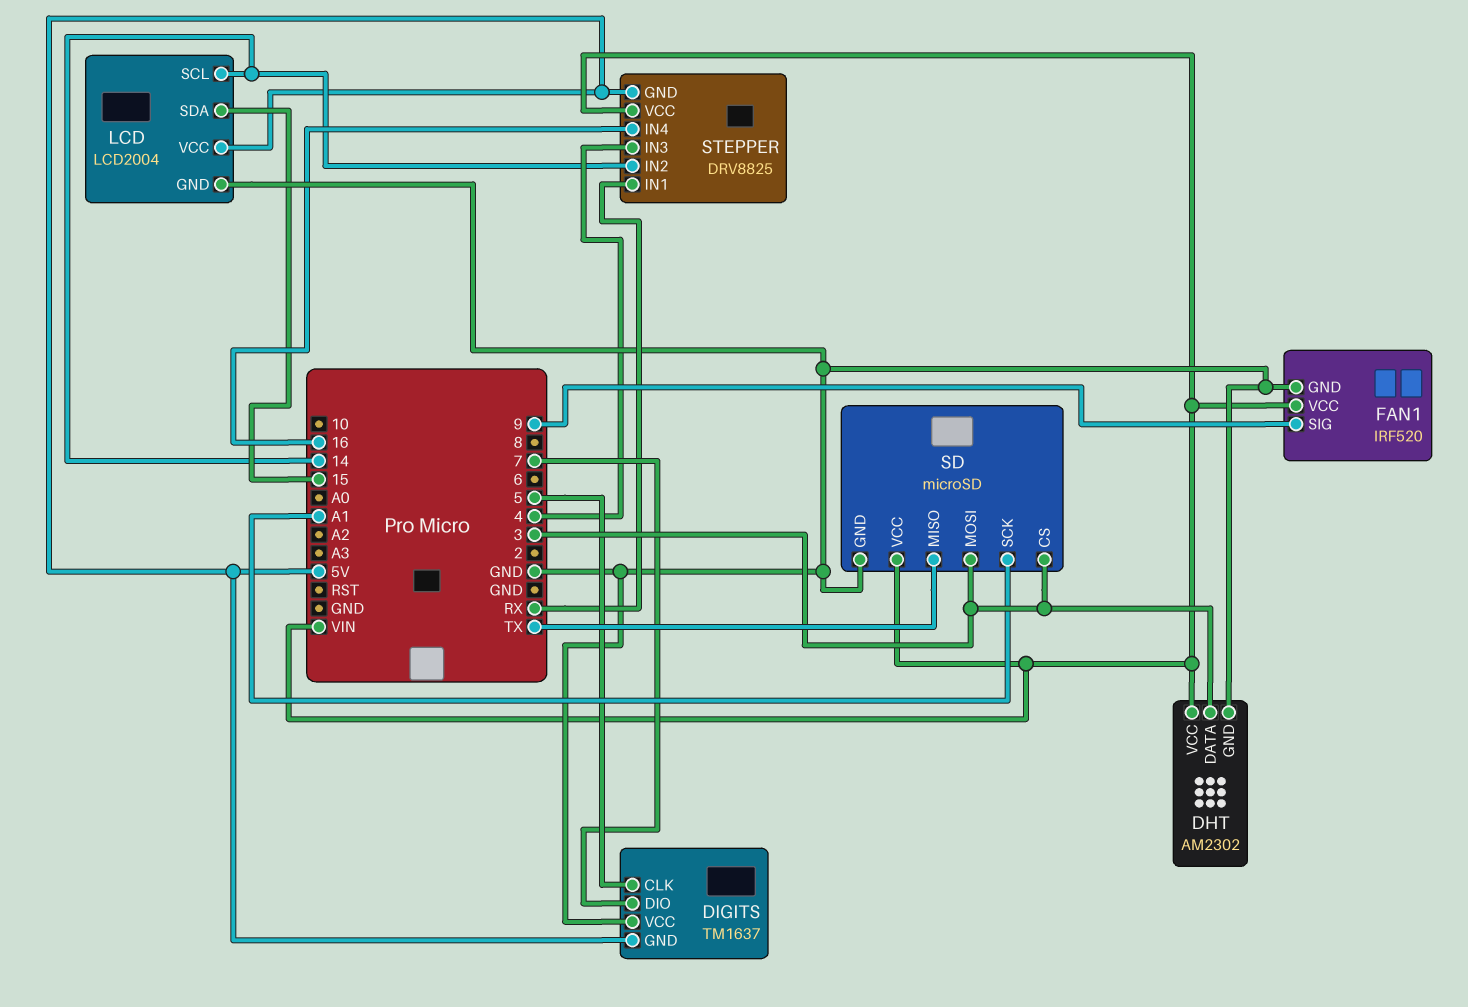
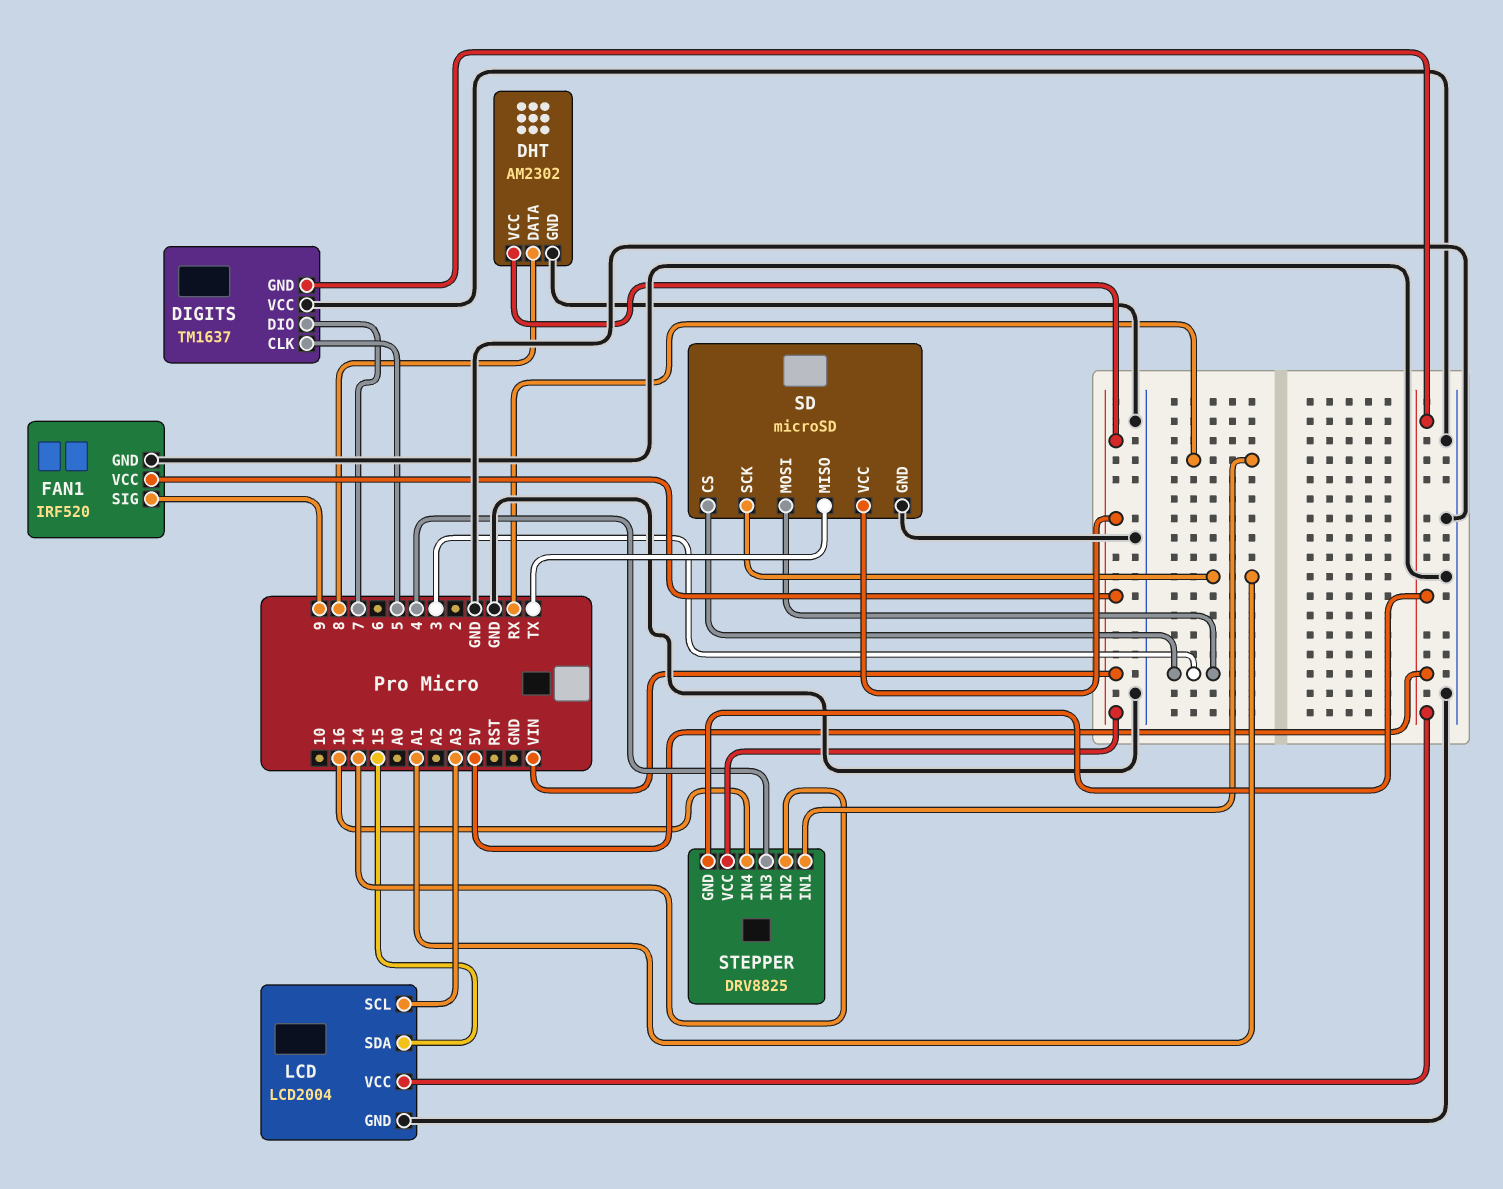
DHT pin DATA: 3 -> 8
LCD pin SCL: 14 -> A3

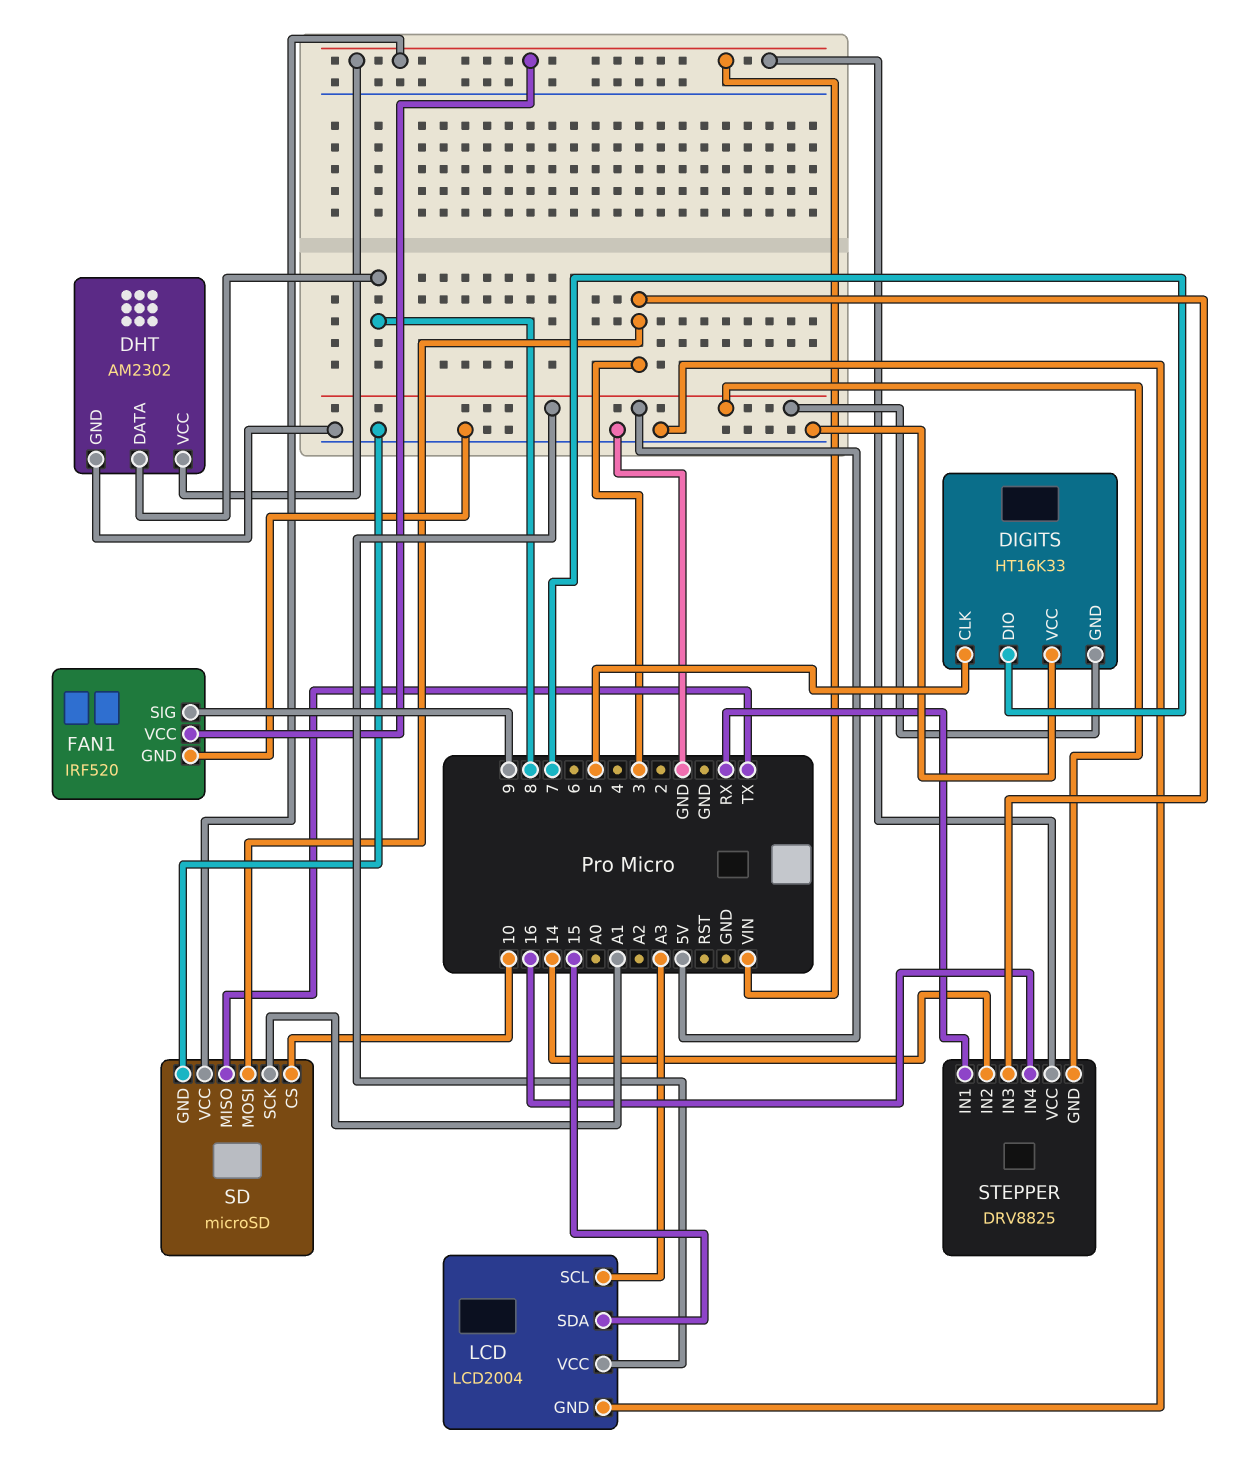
DIGITS: TM1637 -> HT16K33
SD pin CS: 3 -> 10
STEPPER pin IN3: 4 -> 3

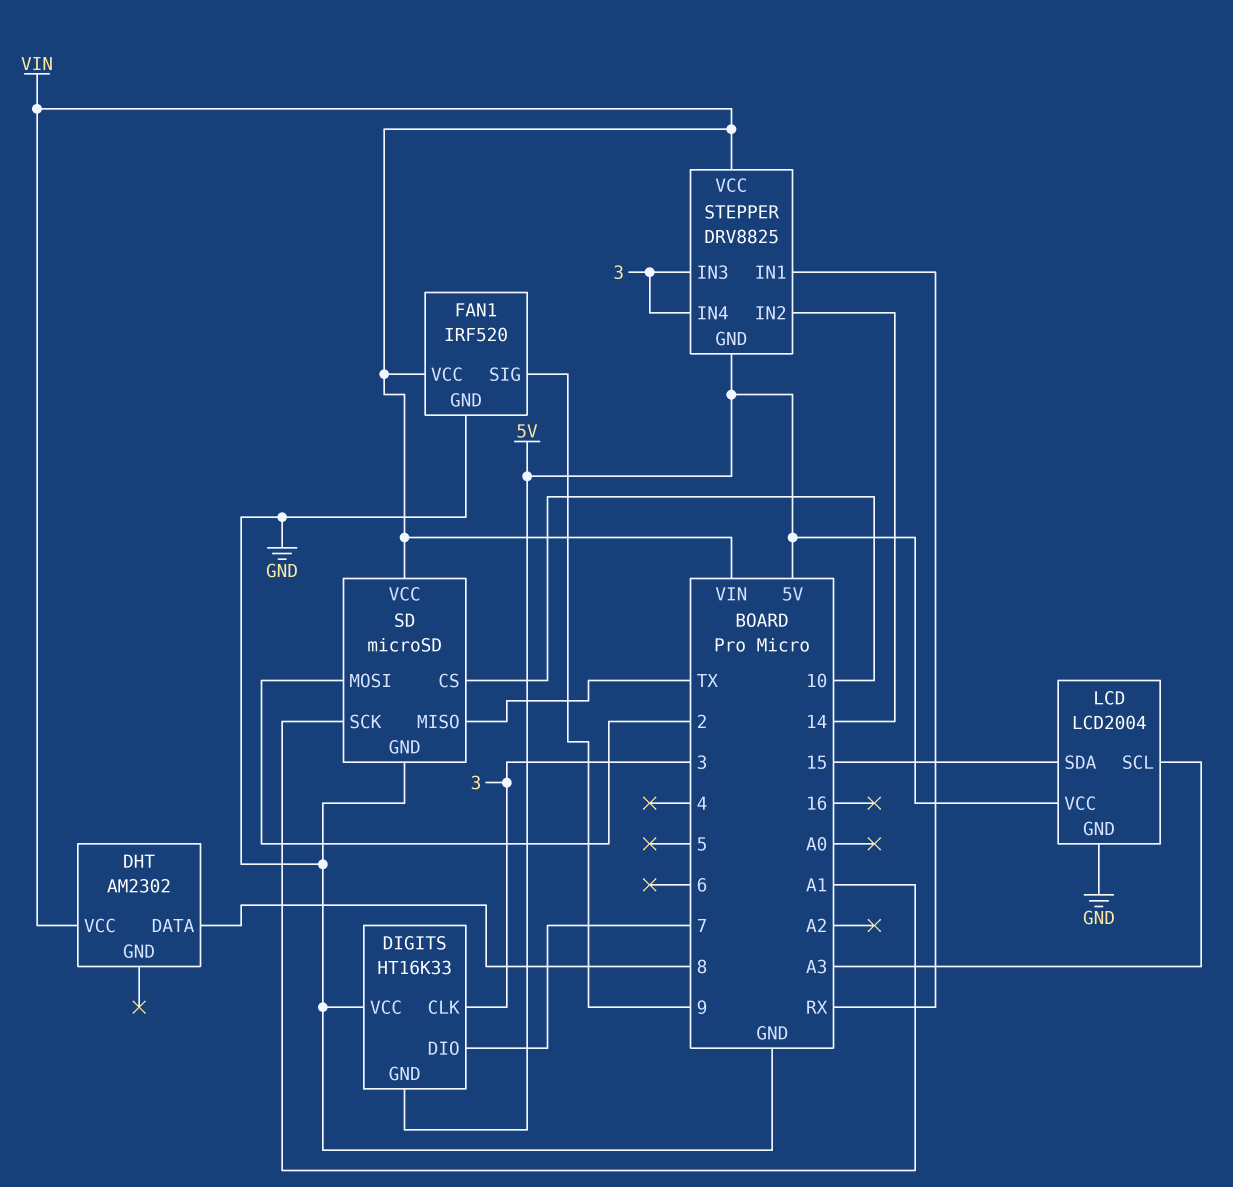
DHT pin GND: GND -> none
DIGITS pin CLK: 5 -> 3
SD pin MOSI: 3 -> 2
STEPPER pin IN4: 16 -> 3

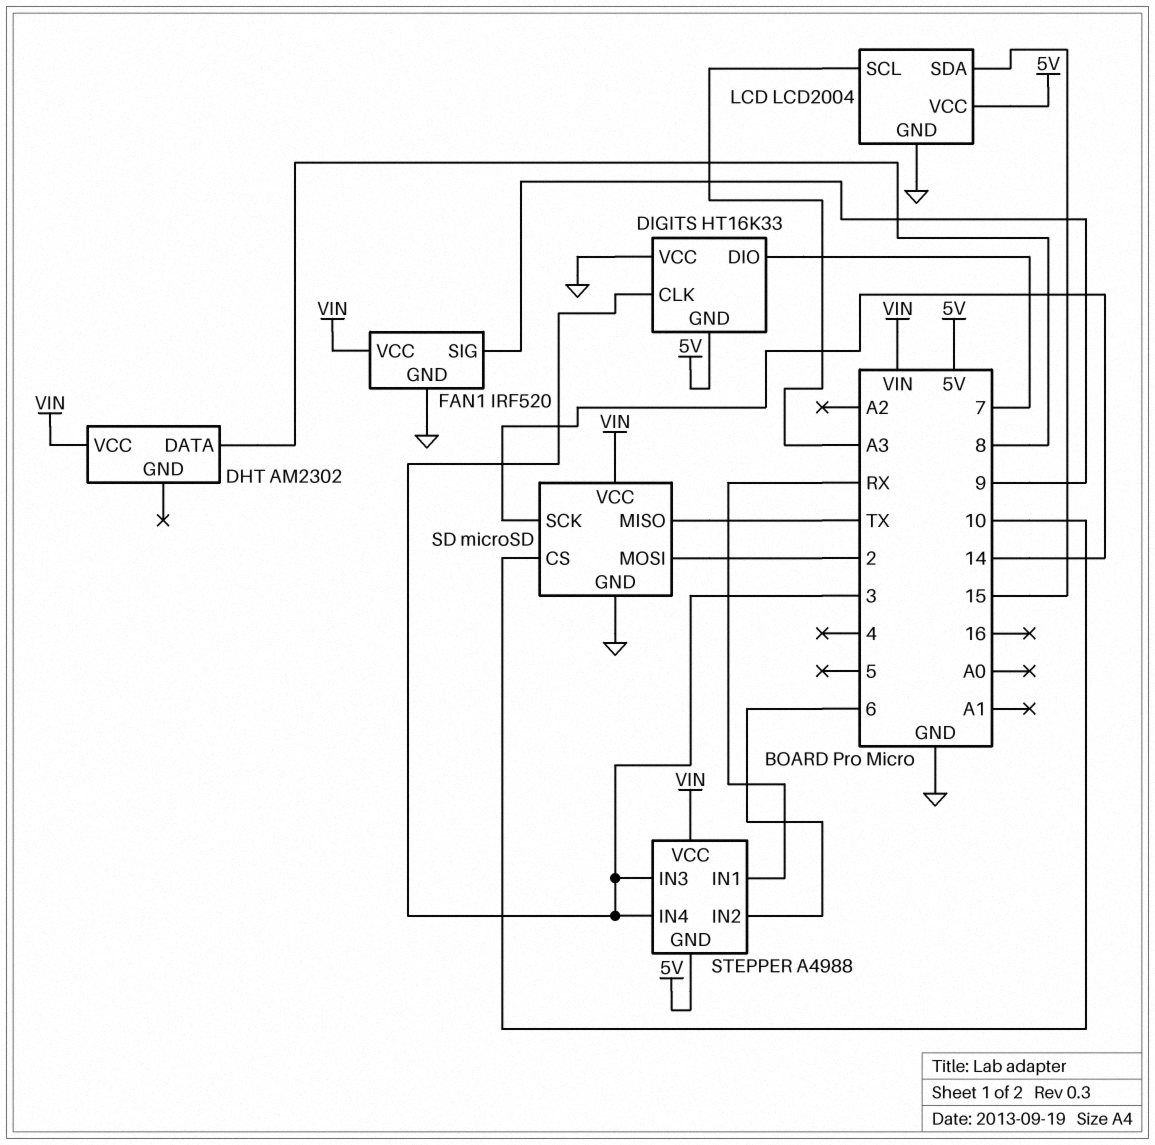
SD pin SCK: A1 -> 14
STEPPER: DRV8825 -> A4988
STEPPER pin IN2: 14 -> 6

